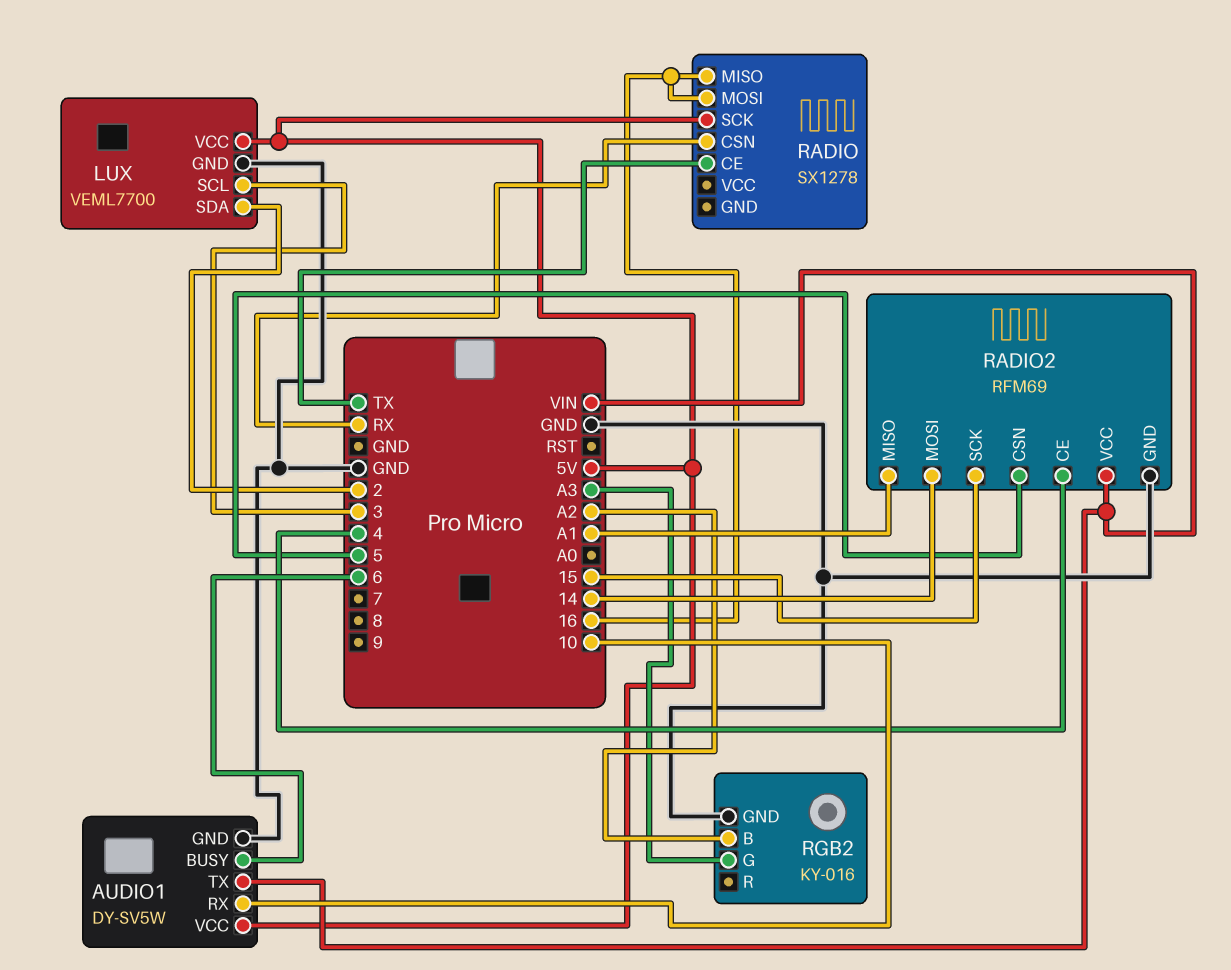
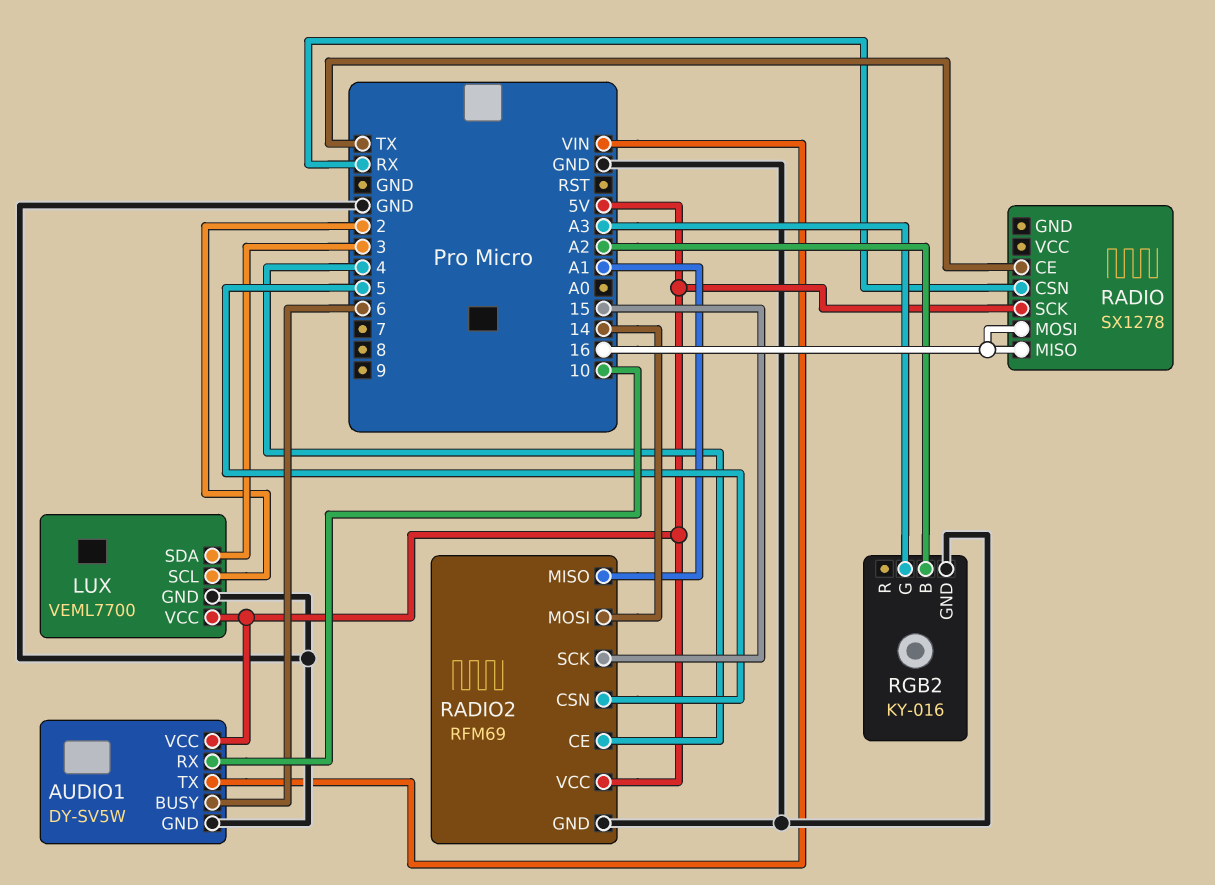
LUX pin SCL: 3 -> 2
LUX pin SDA: 2 -> 3
RADIO2 pin VCC: VIN -> 5V

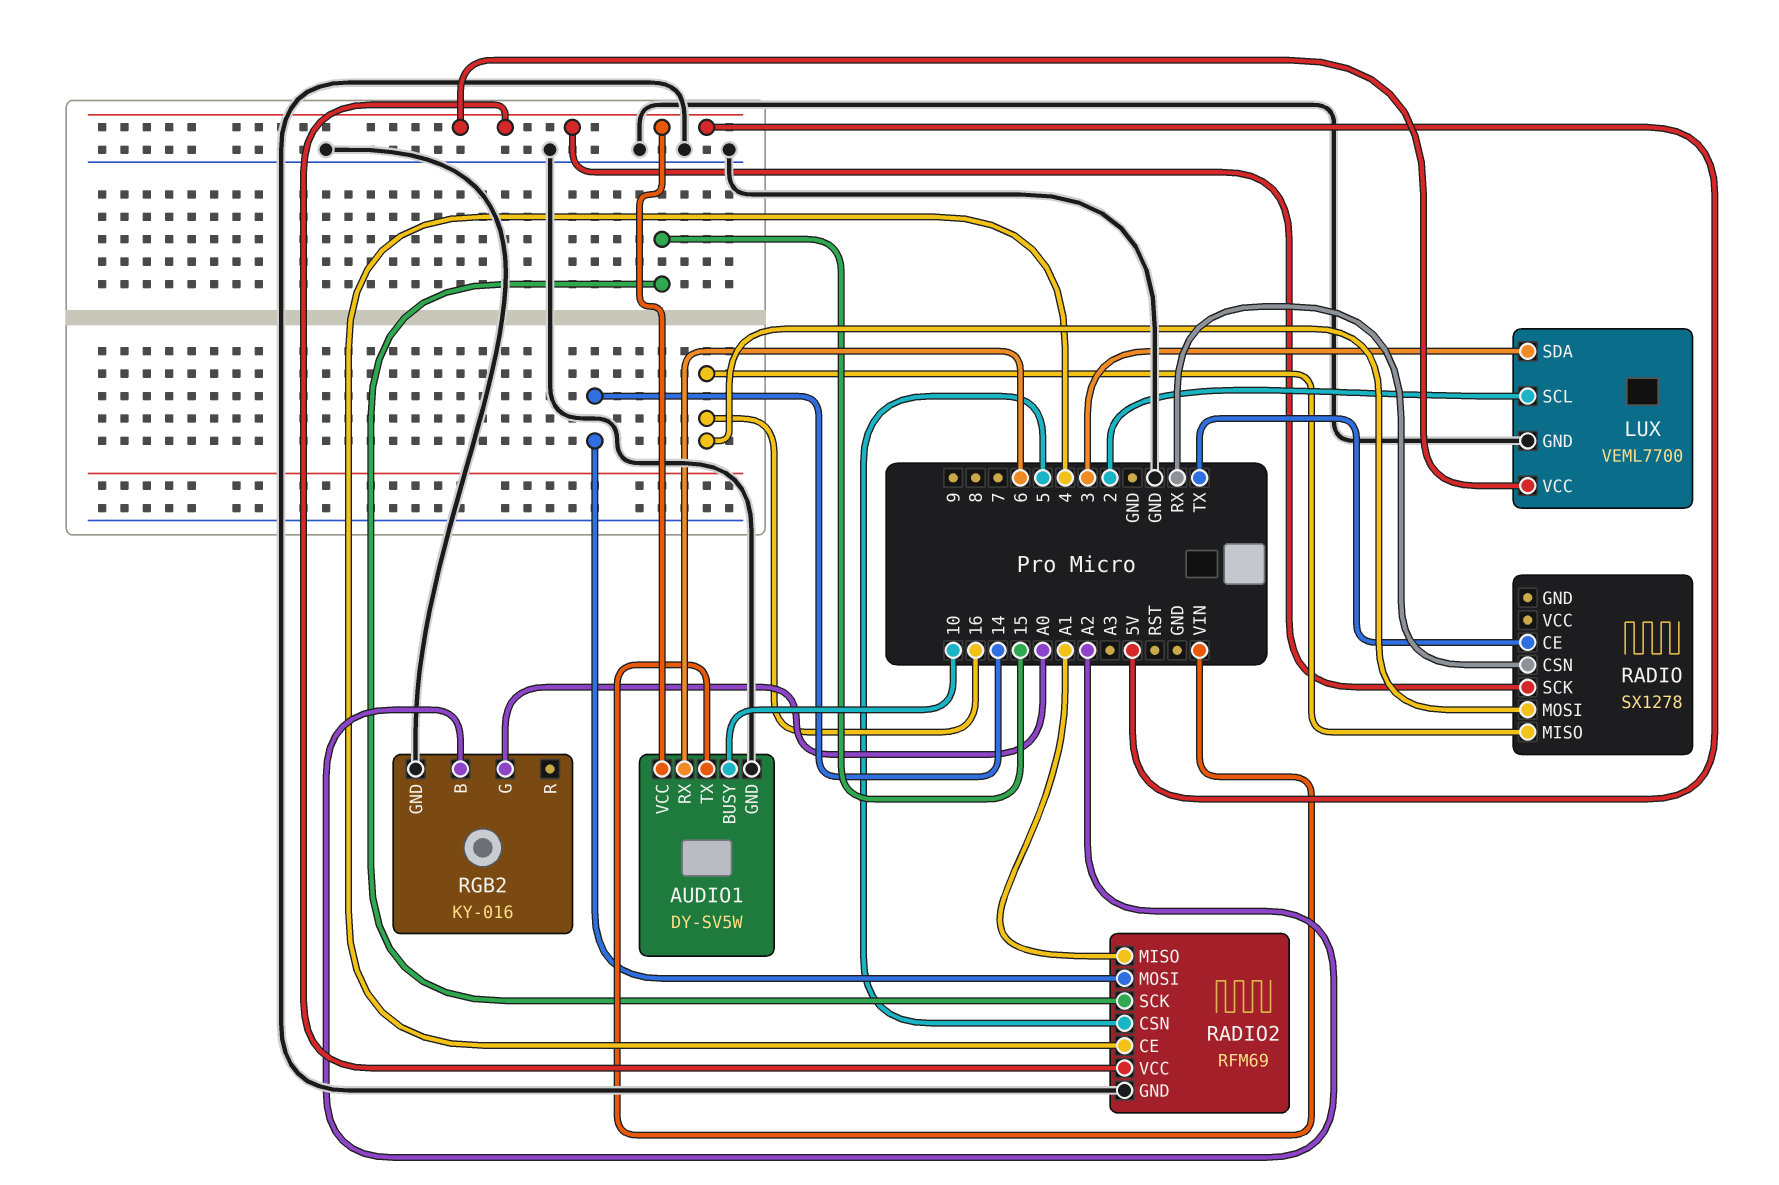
AUDIO1 pin BUSY: 6 -> 10
AUDIO1 pin RX: 10 -> 6
RGB2 pin G: A3 -> A0

